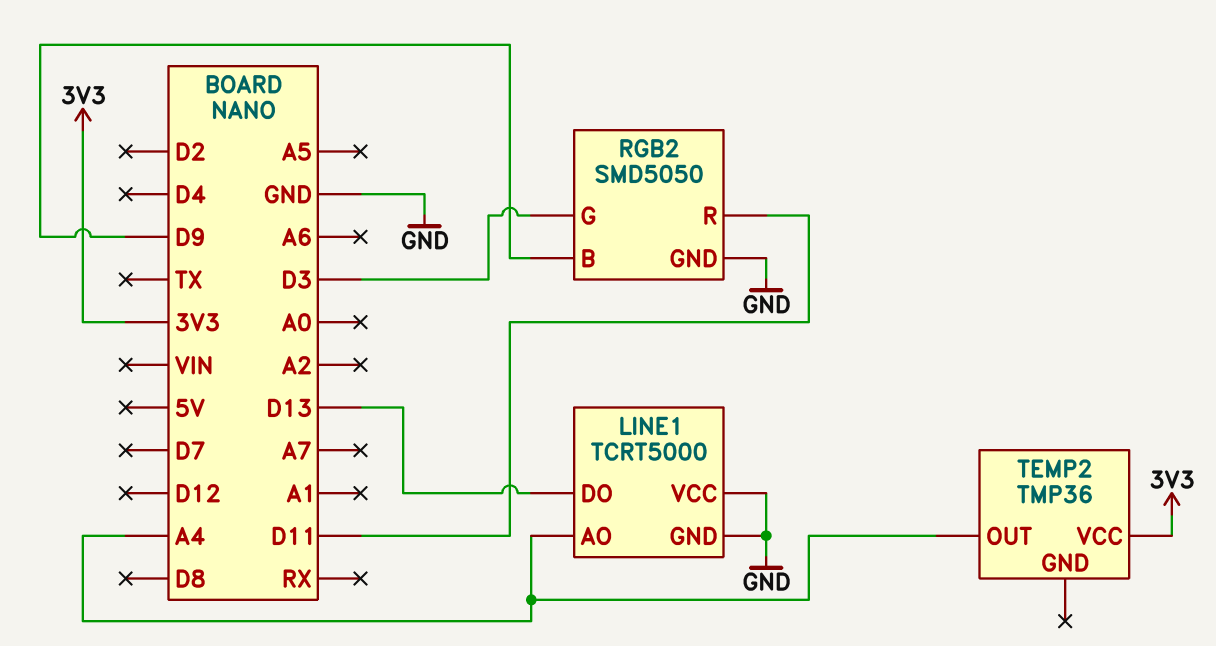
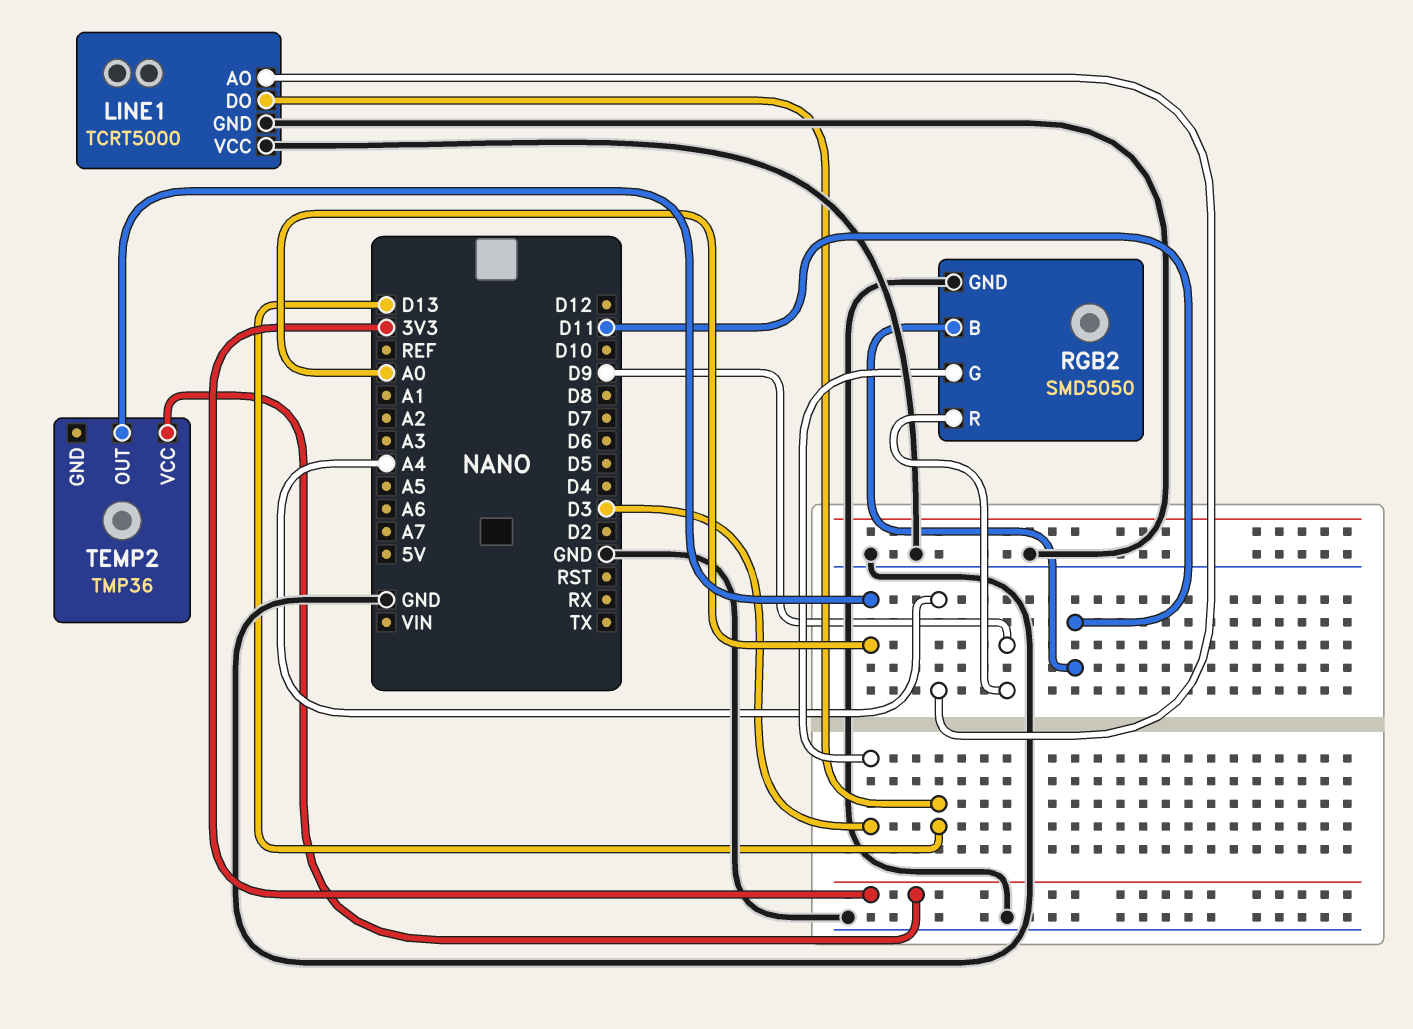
RGB2 pin B: D9 -> D11
RGB2 pin R: D11 -> D9
TEMP2 pin OUT: A4 -> A0

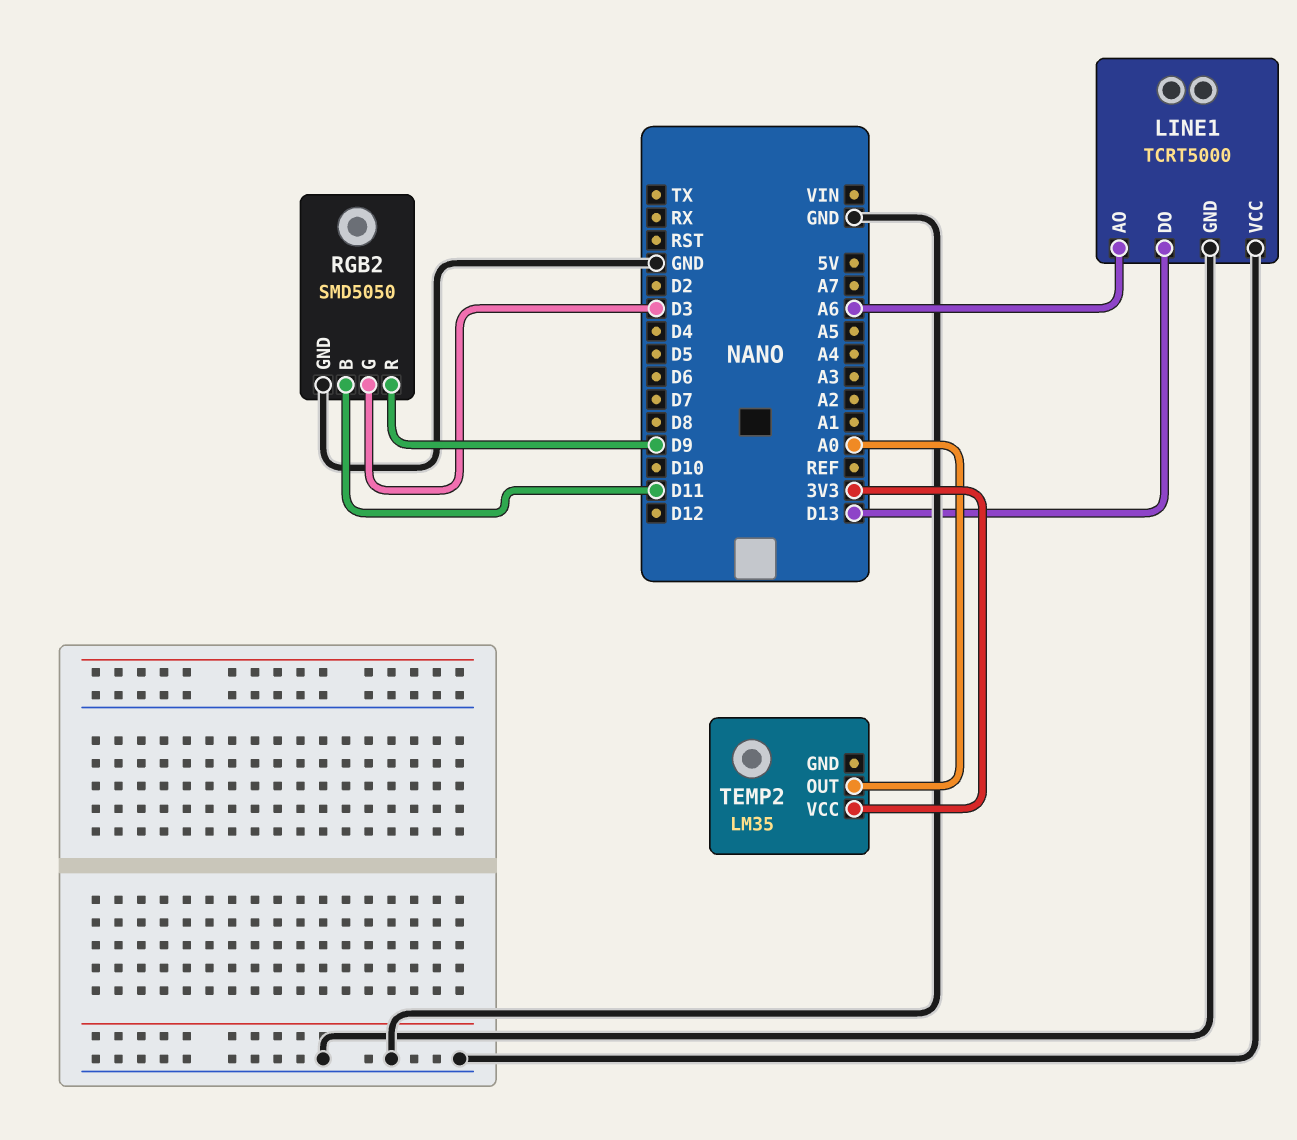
LINE1 pin AO: A4 -> A6
TEMP2: TMP36 -> LM35

